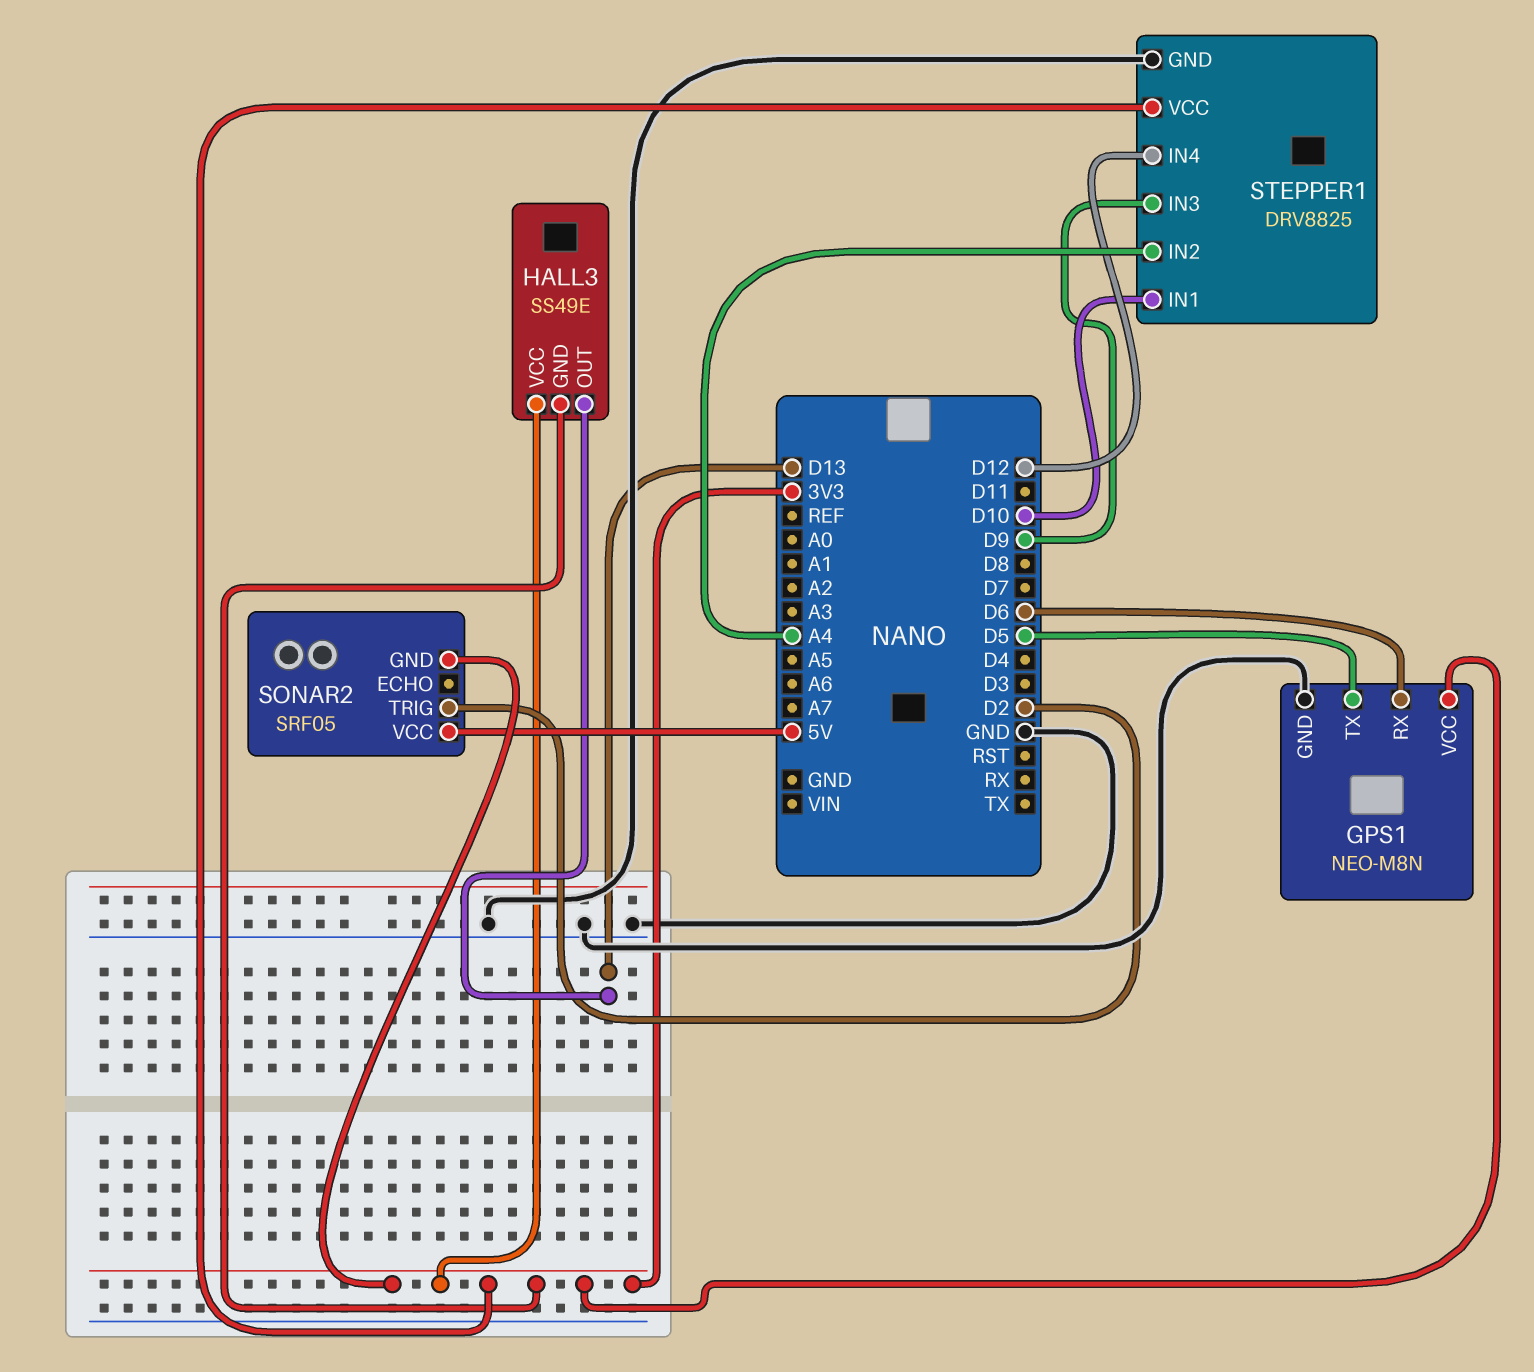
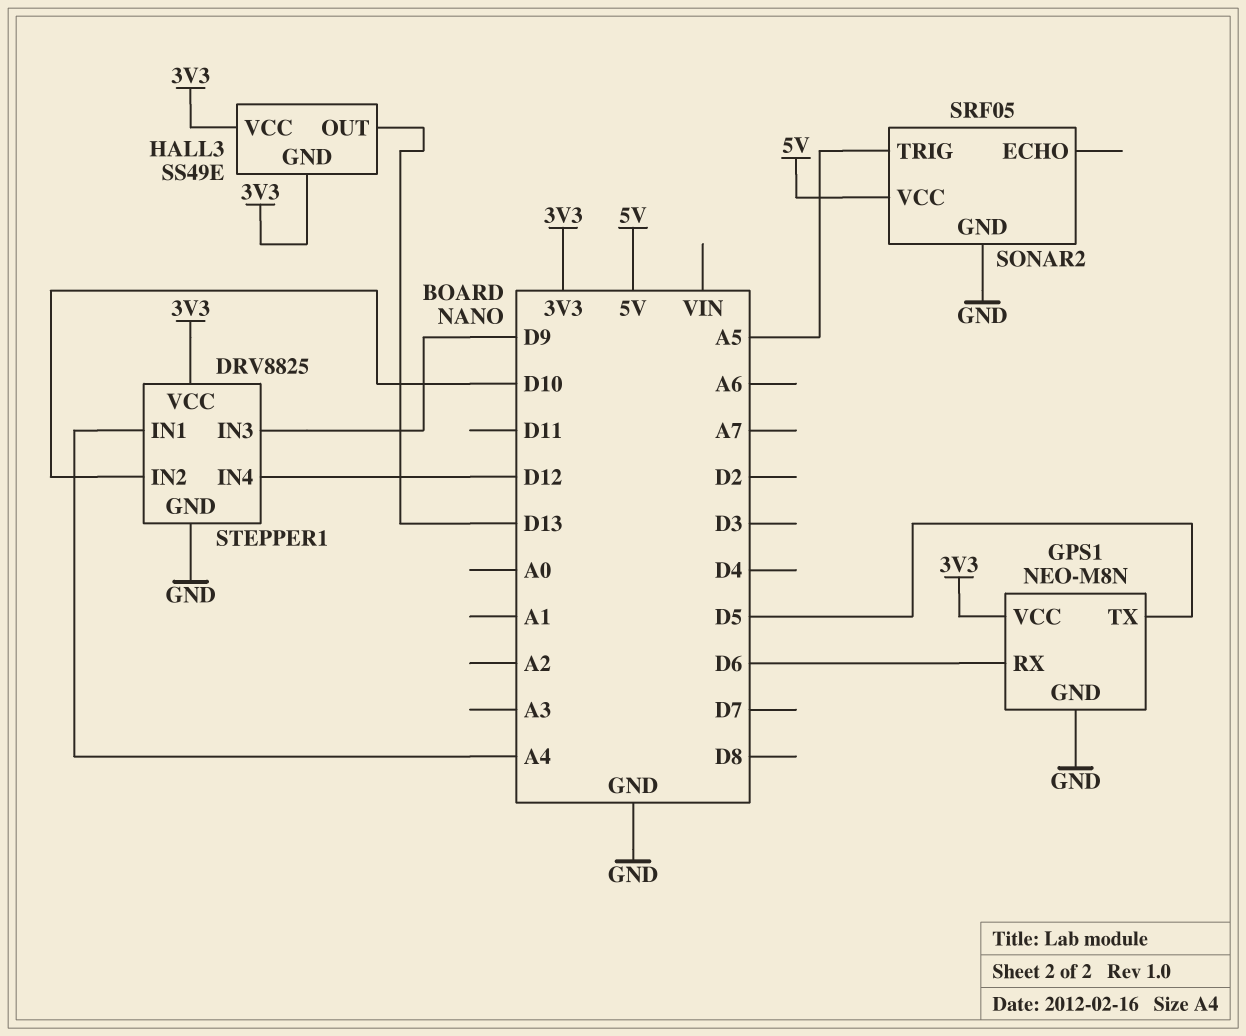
SONAR2 pin GND: 3V3 -> GND
SONAR2 pin TRIG: D2 -> A5
STEPPER1 pin IN1: D10 -> A4
STEPPER1 pin IN2: A4 -> D10

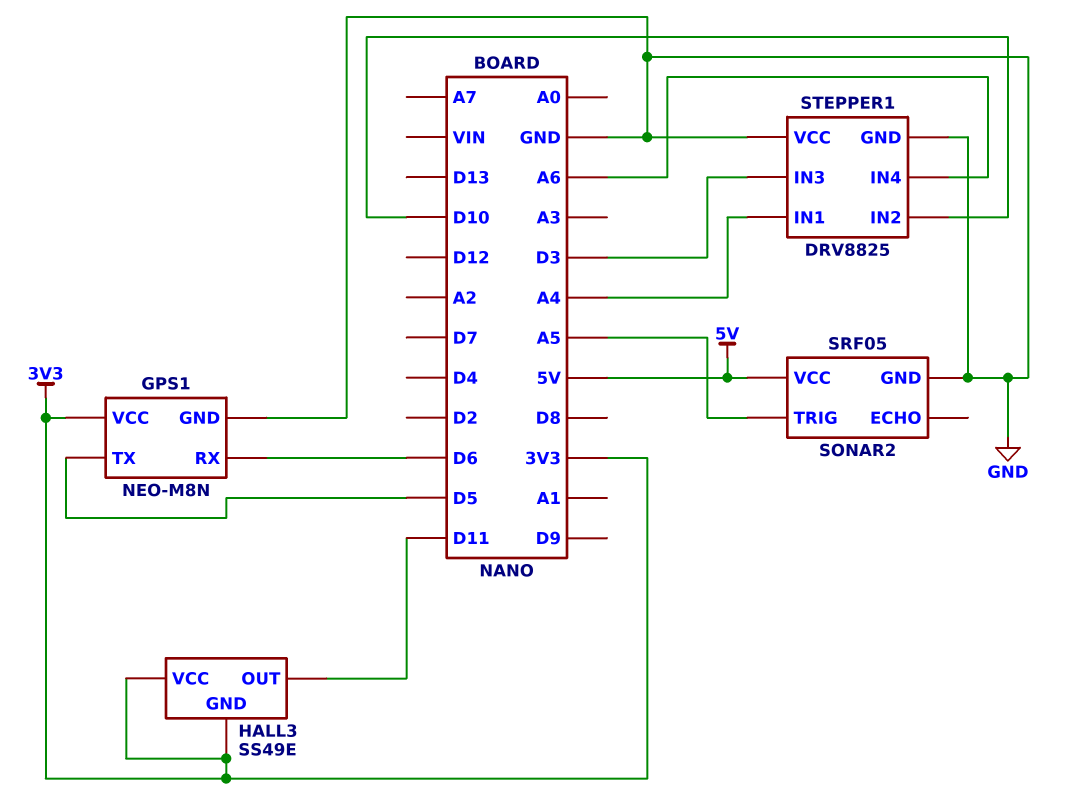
HALL3 pin OUT: D13 -> D11
STEPPER1 pin IN3: D9 -> D3
STEPPER1 pin IN4: D12 -> A6
STEPPER1 pin VCC: 3V3 -> GND

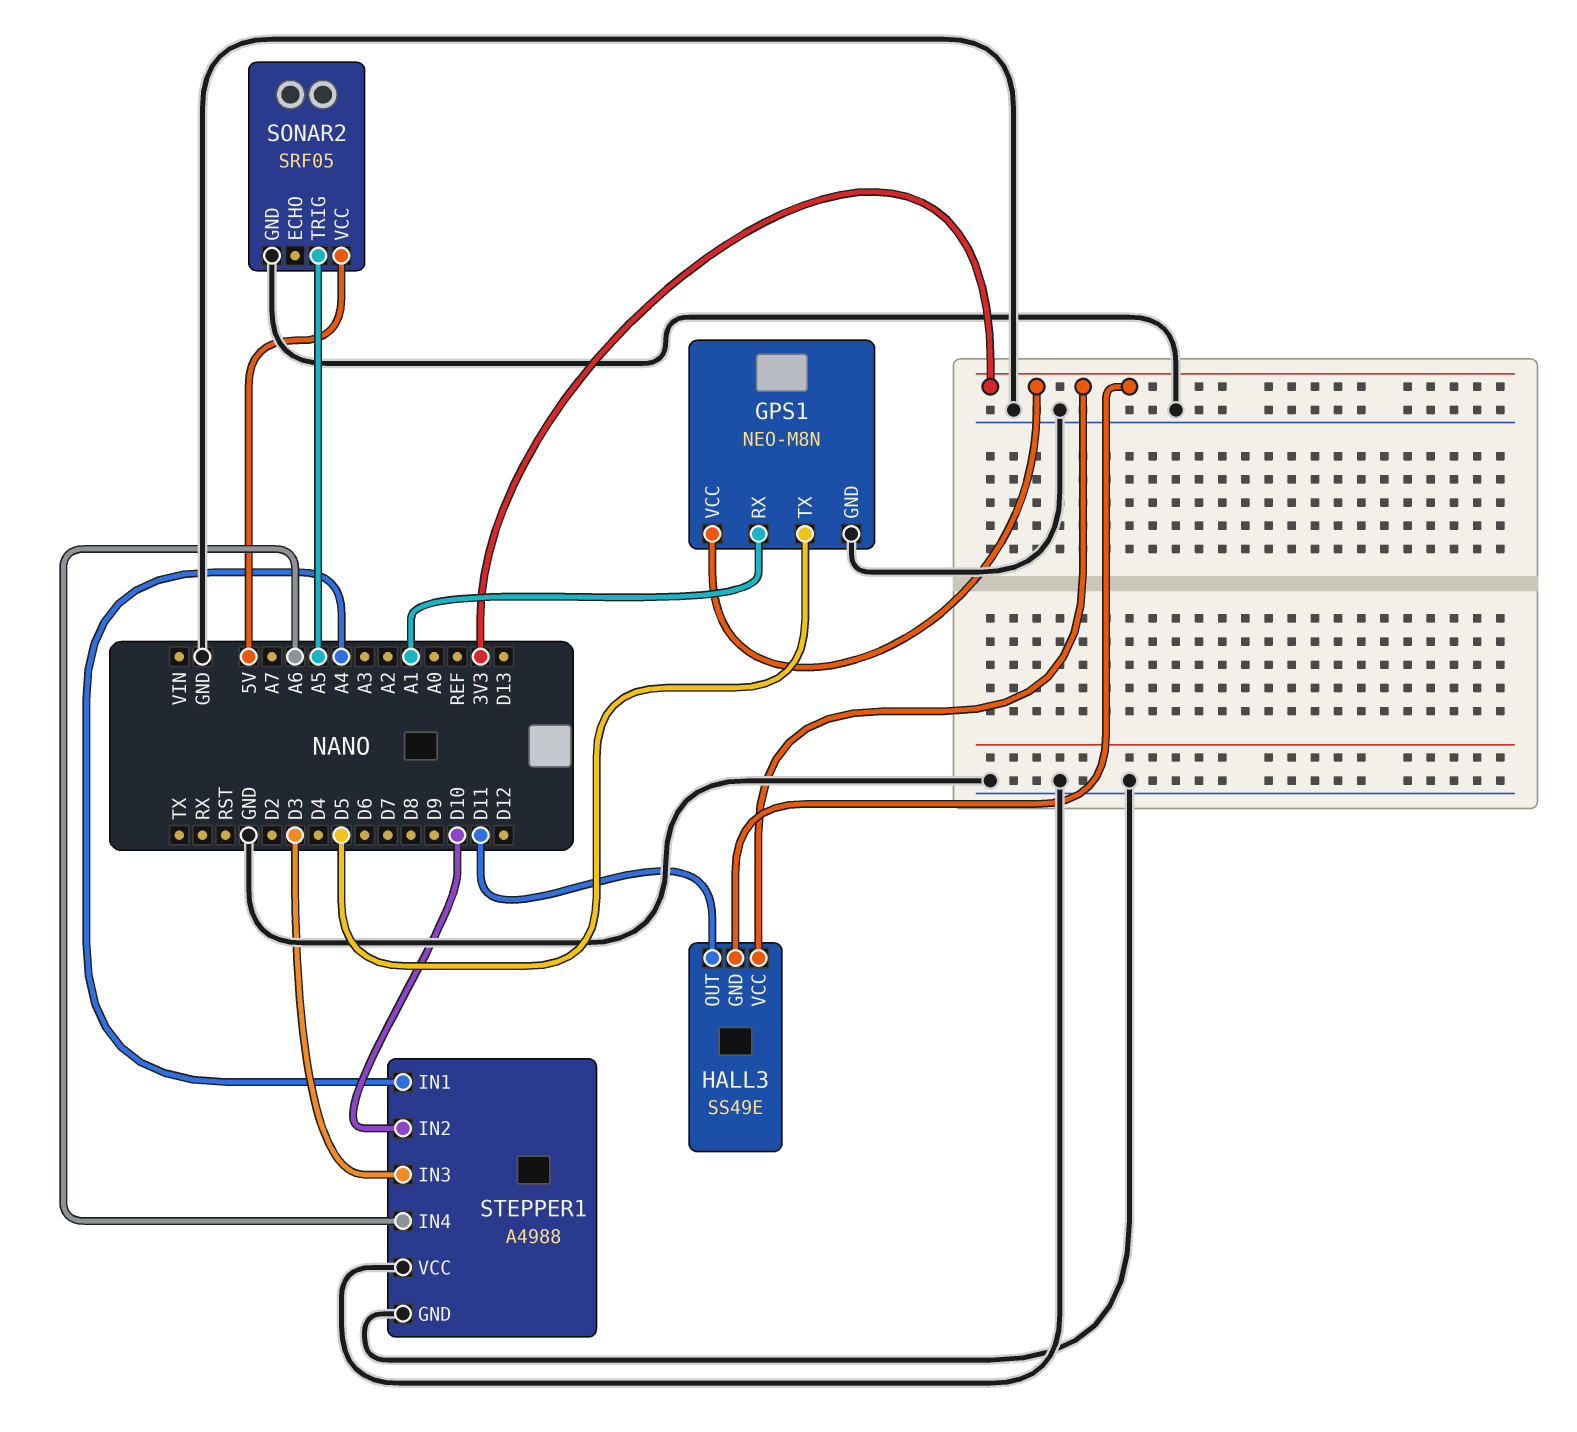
GPS1 pin RX: D6 -> A1
STEPPER1: DRV8825 -> A4988

